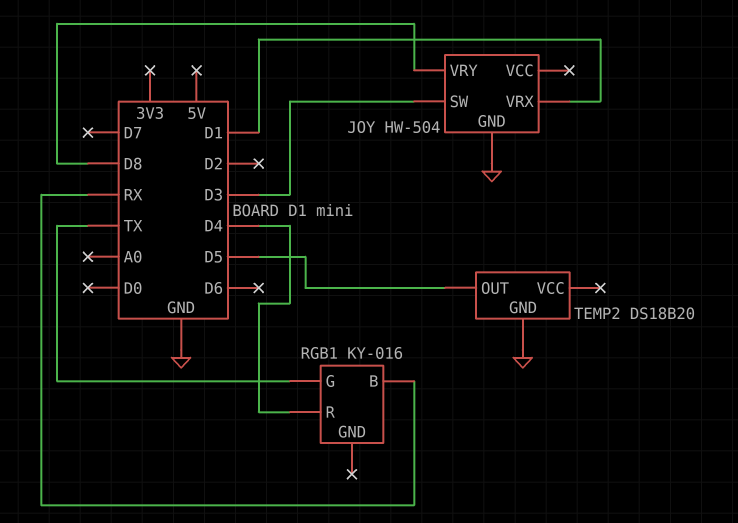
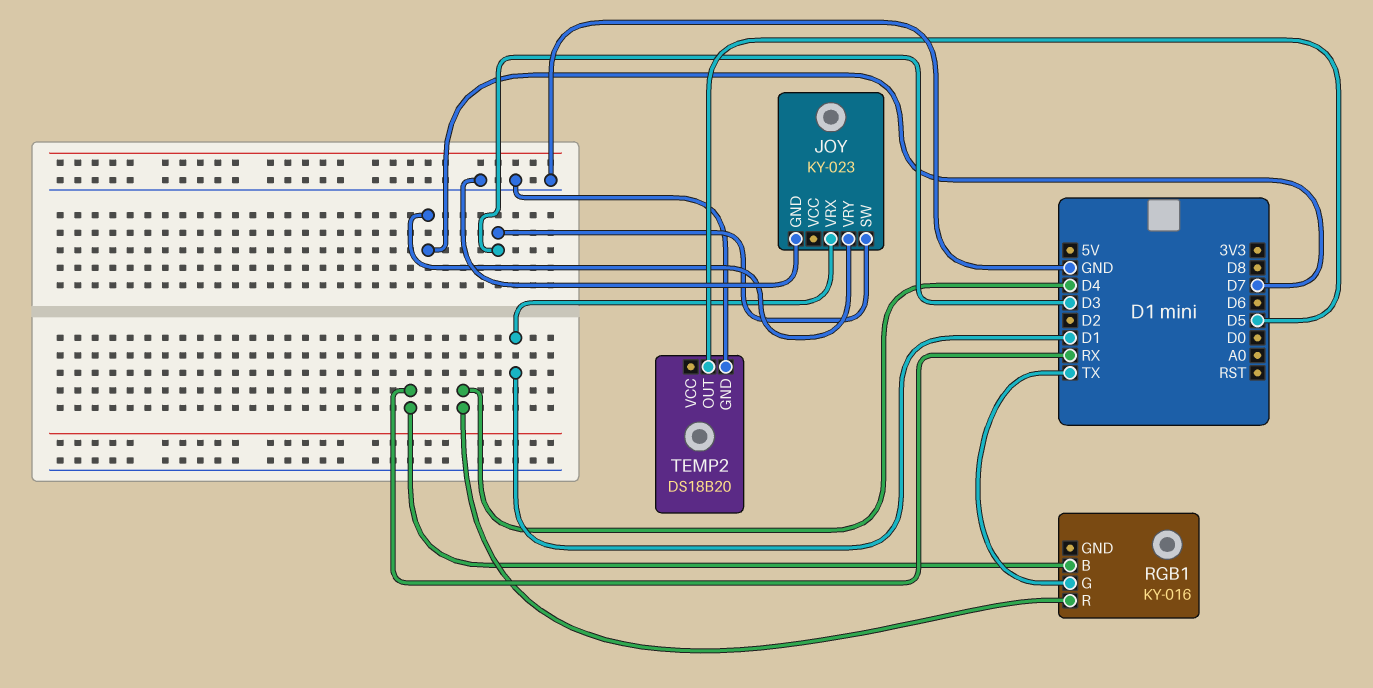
JOY: HW-504 -> KY-023
JOY pin VRY: D8 -> D7

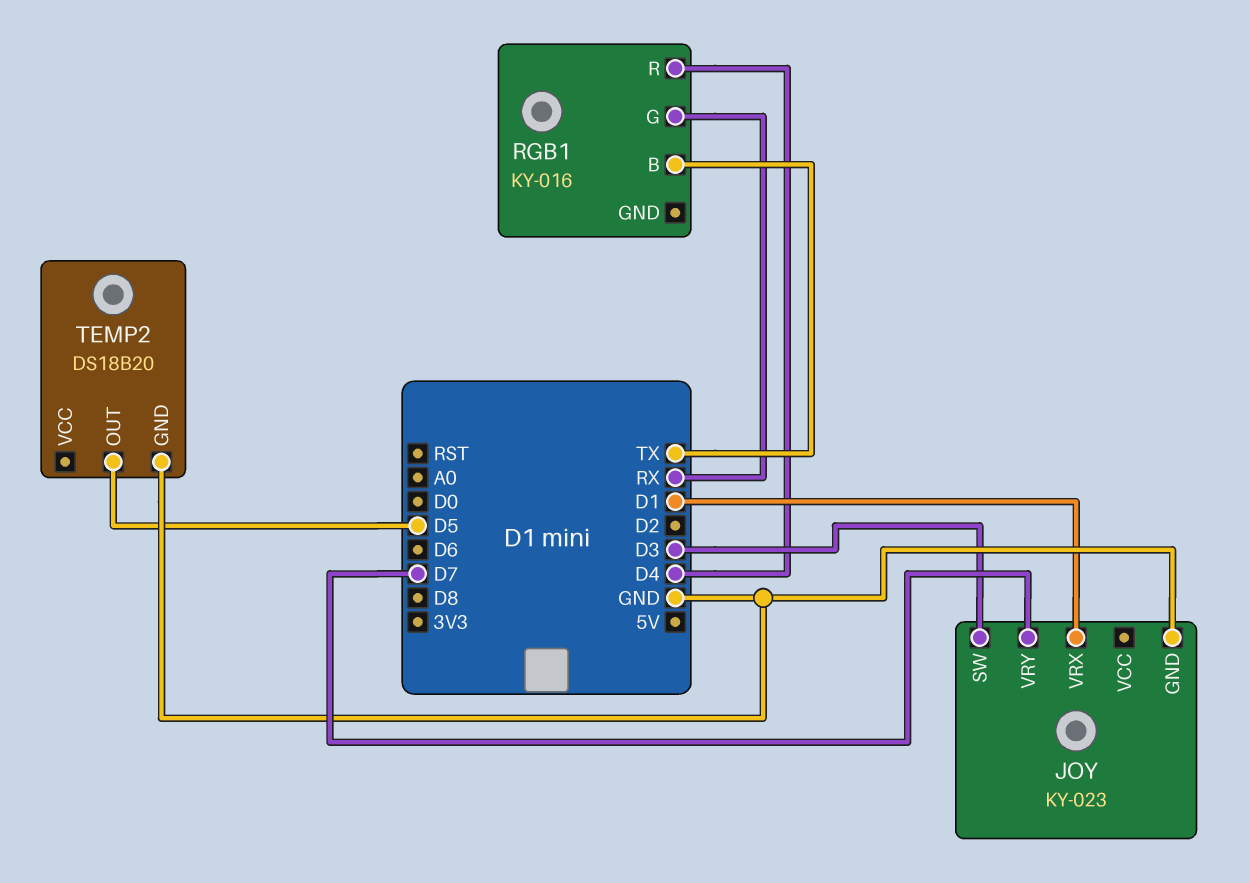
RGB1 pin B: RX -> TX
RGB1 pin G: TX -> RX

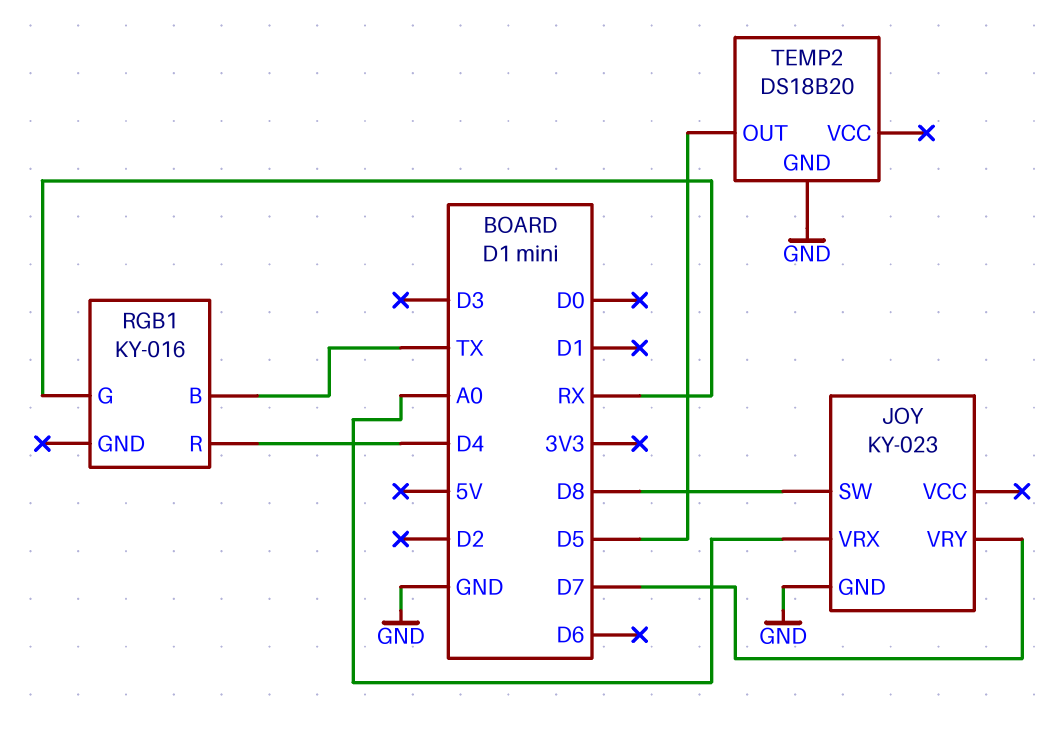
JOY pin SW: D3 -> D8
JOY pin VRX: D1 -> A0

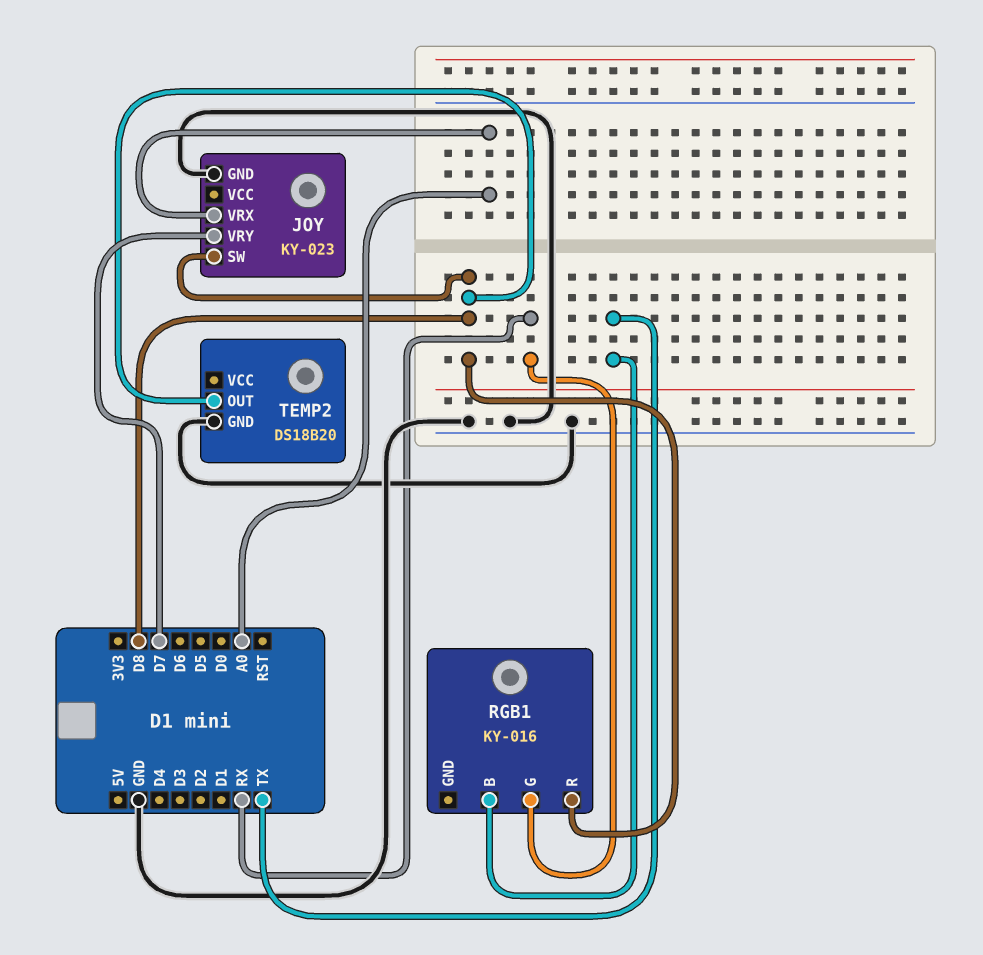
RGB1 pin R: D4 -> D8
TEMP2 pin OUT: D5 -> D8

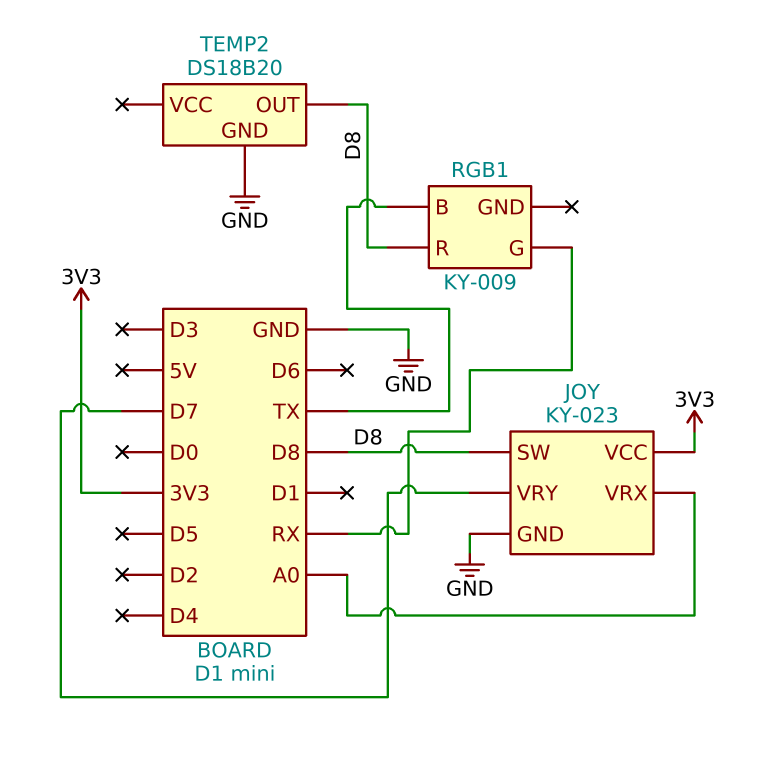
JOY pin VCC: none -> 3V3
RGB1: KY-016 -> KY-009

